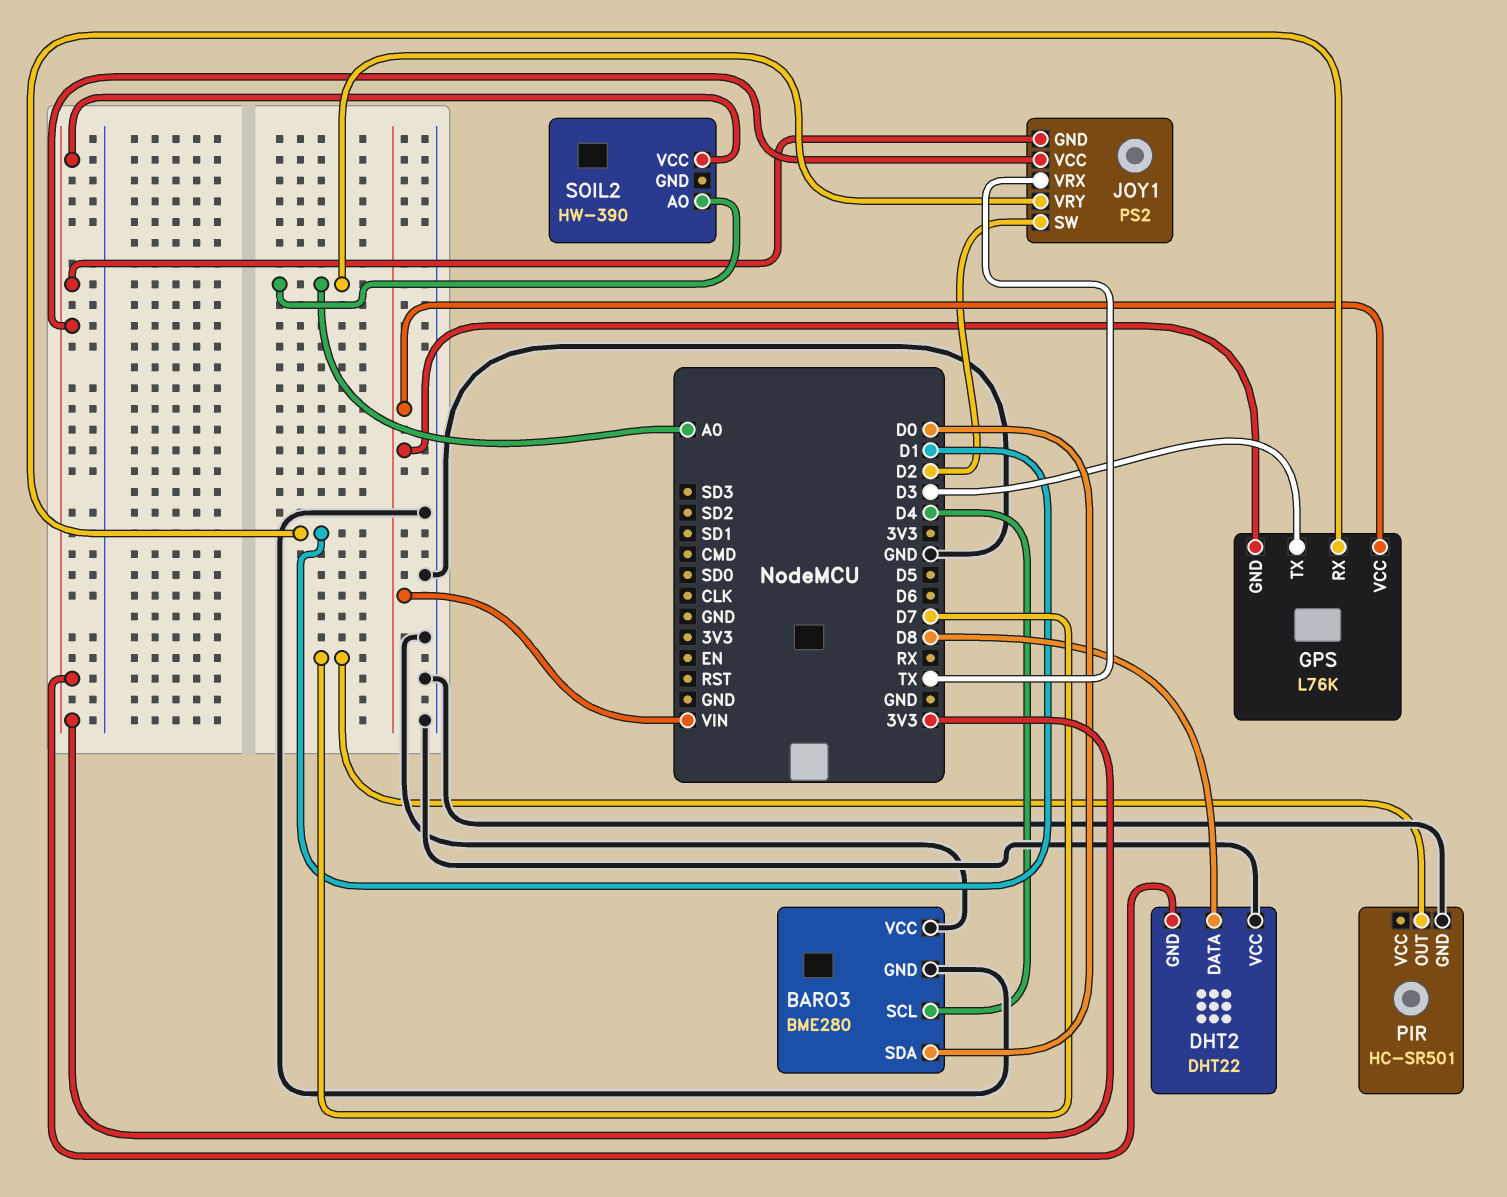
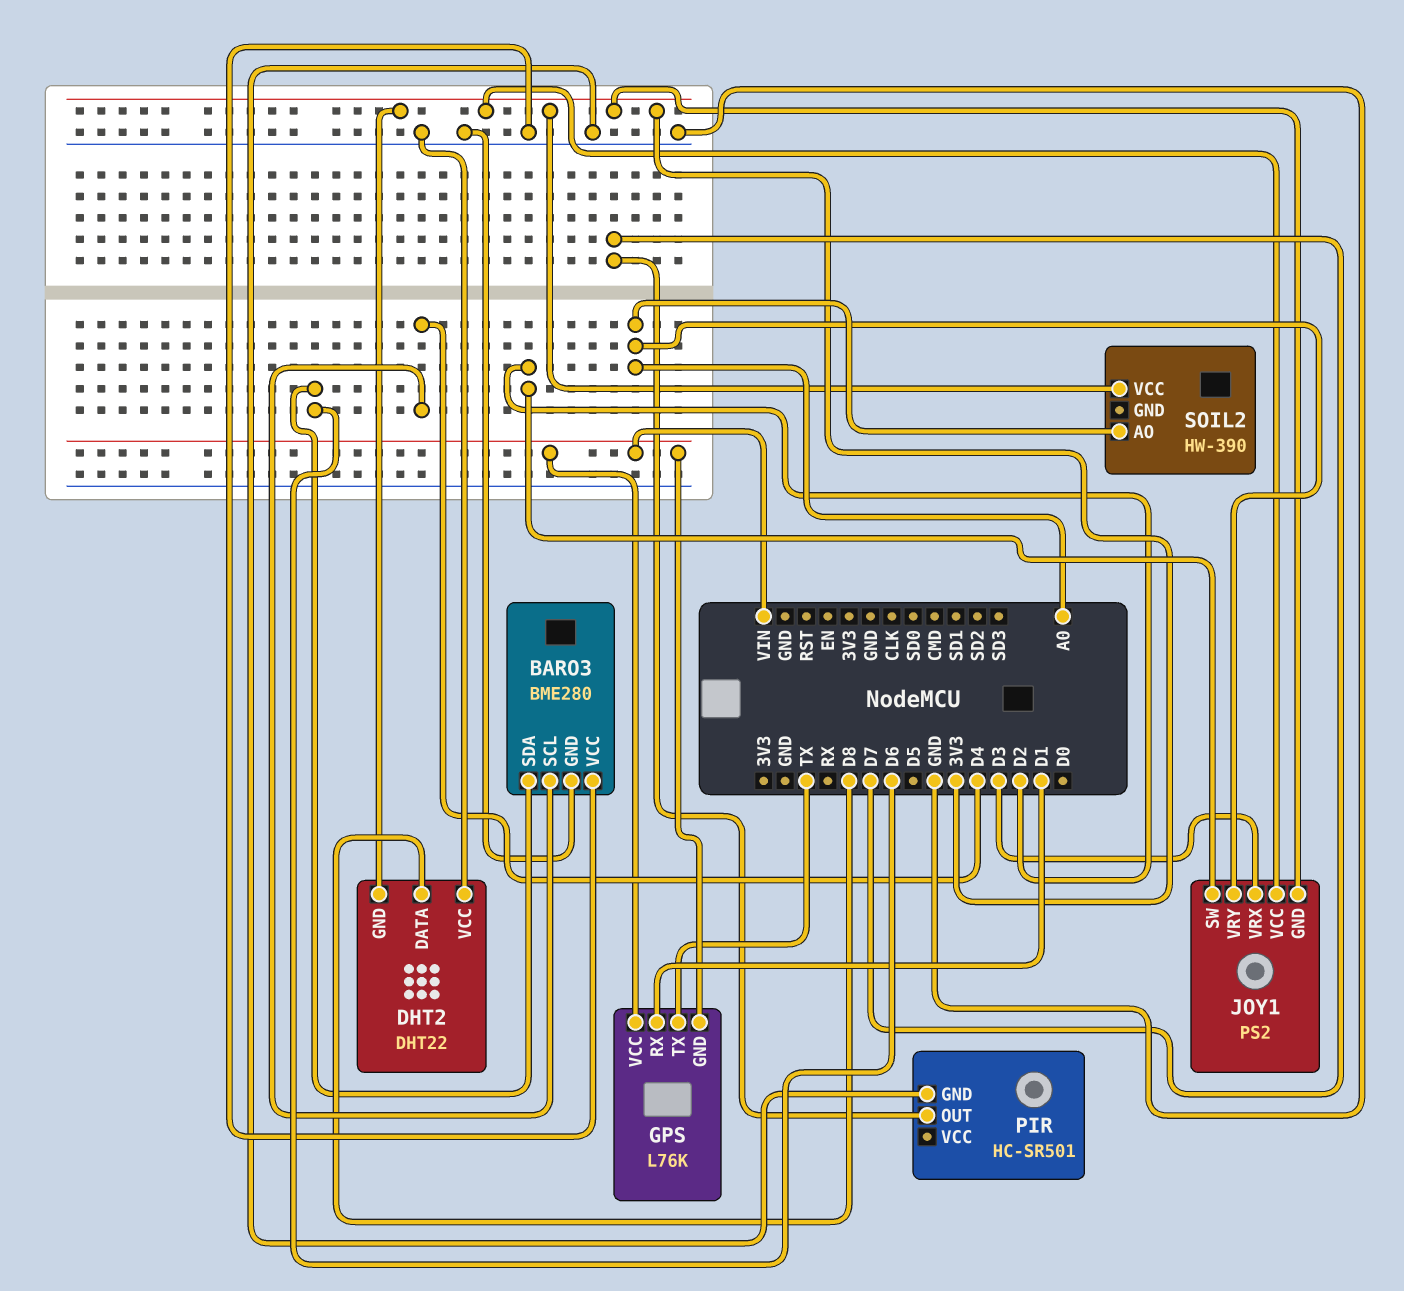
BARO3 pin SDA: D0 -> D6
GPS pin TX: D3 -> TX
JOY1 pin VRX: TX -> D3

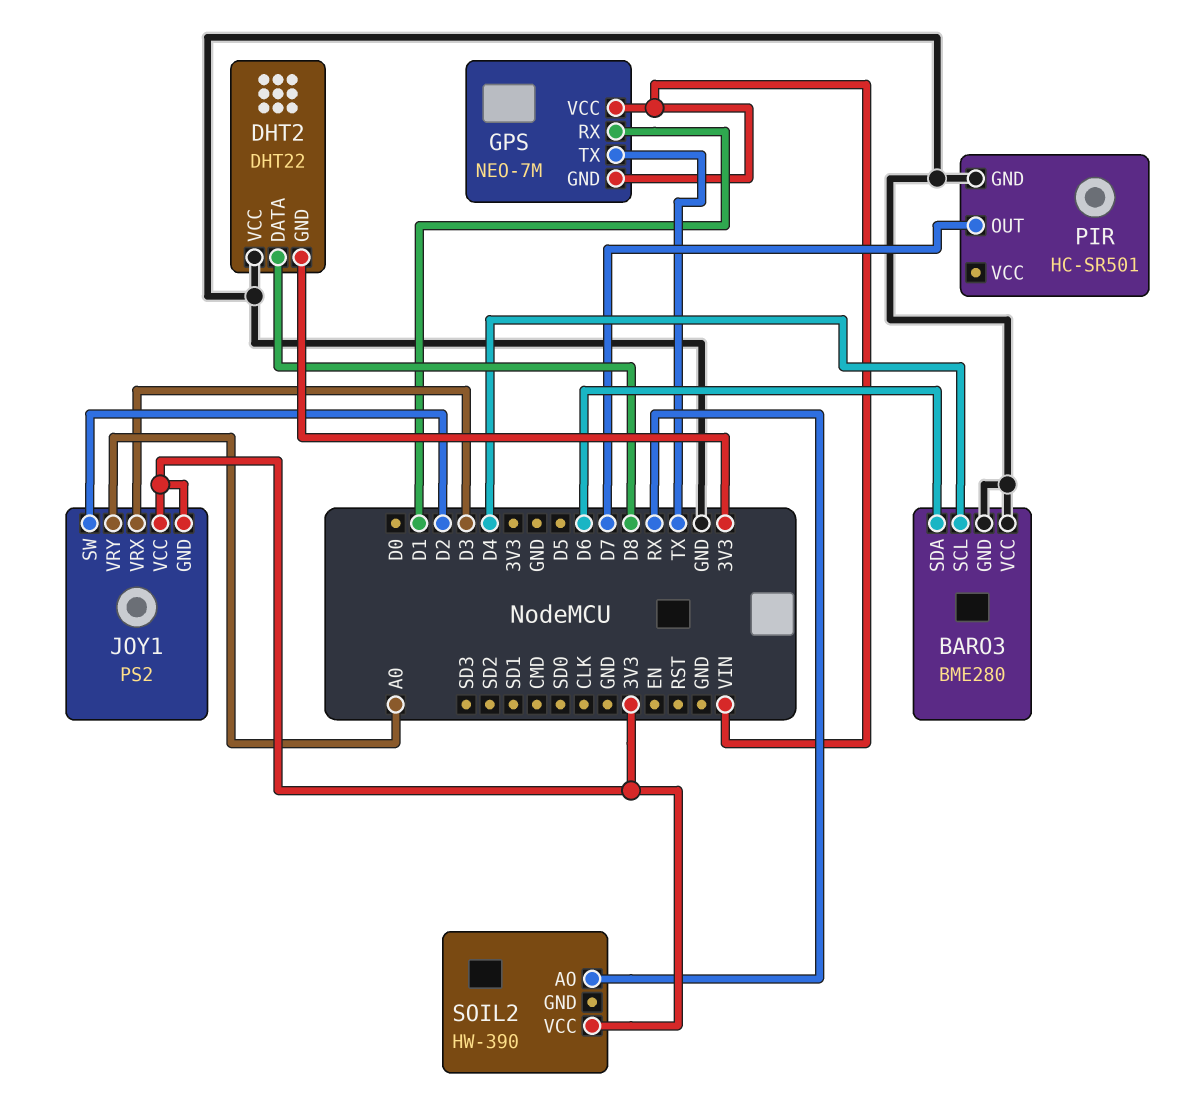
GPS: L76K -> NEO-7M
SOIL2 pin AO: A0 -> RX

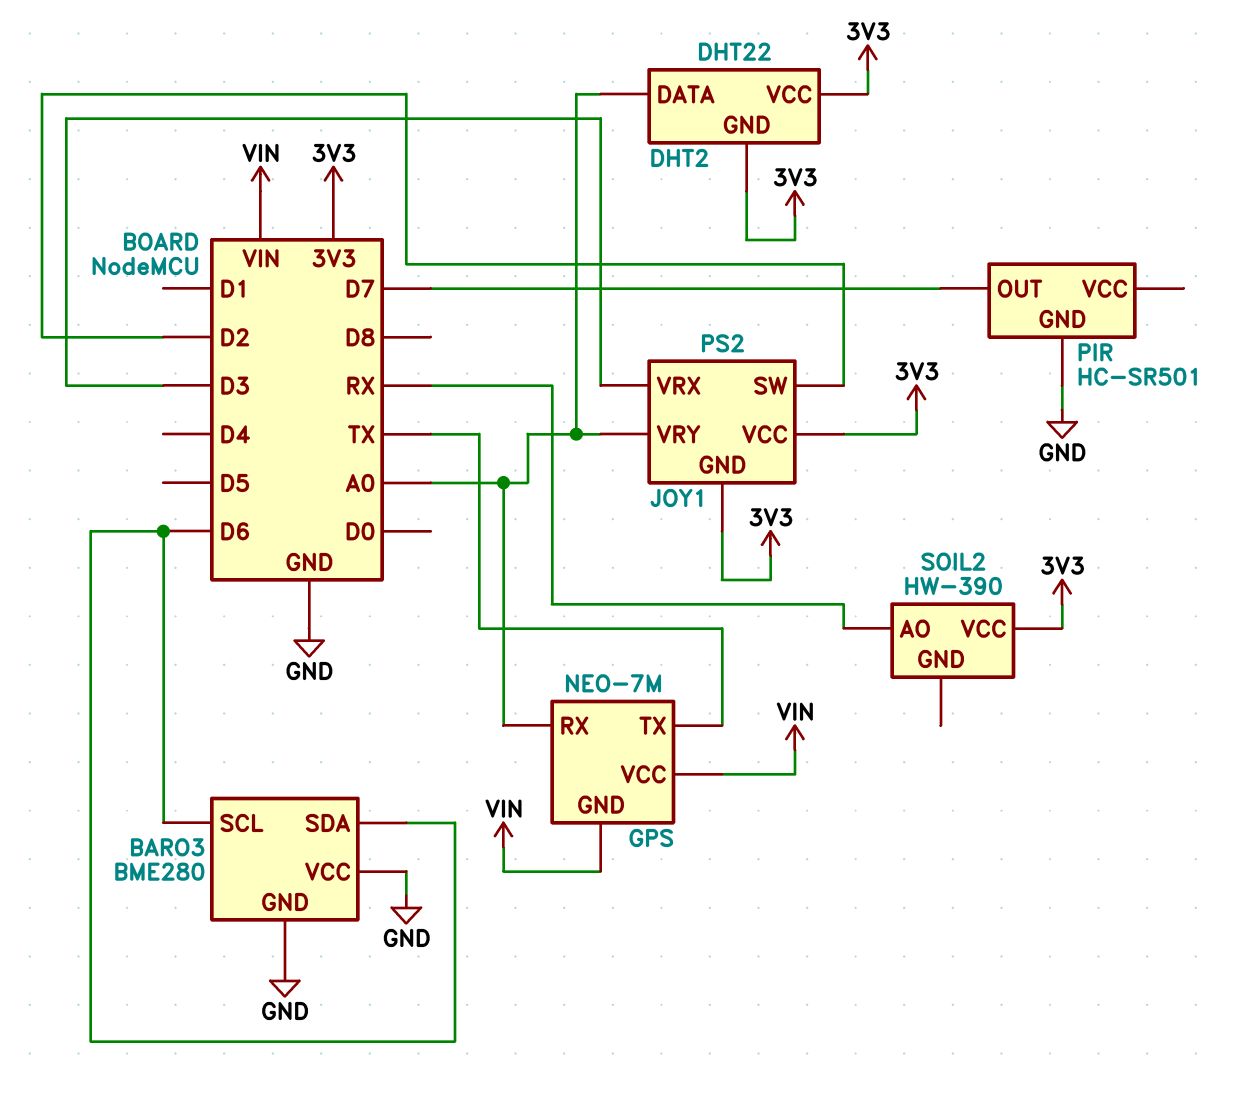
BARO3 pin SCL: D4 -> D6
DHT2 pin DATA: D8 -> A0
DHT2 pin VCC: GND -> 3V3
GPS pin RX: D1 -> A0

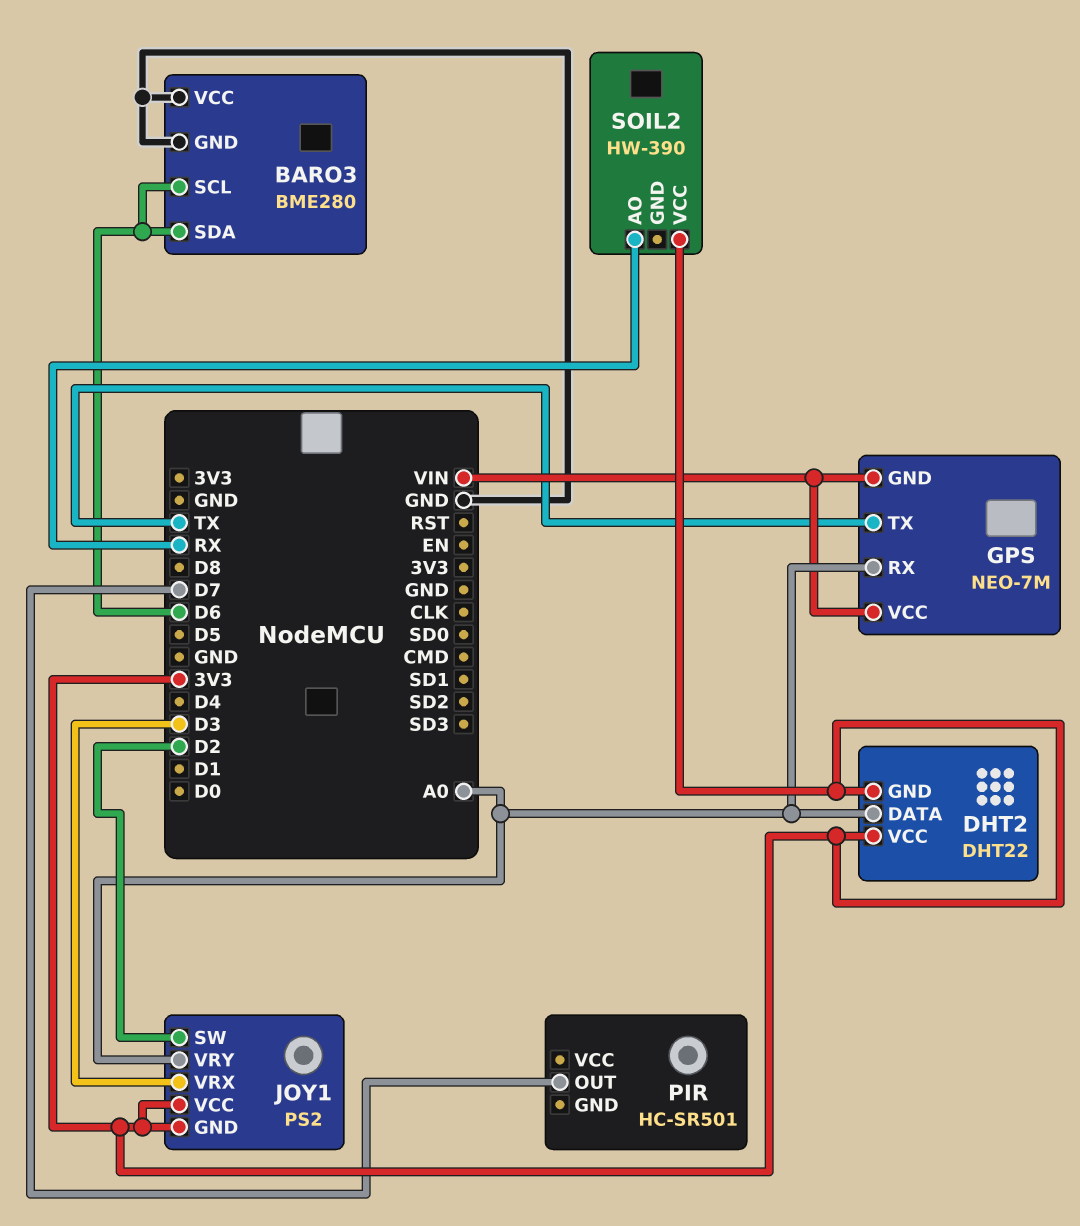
PIR pin GND: GND -> none

